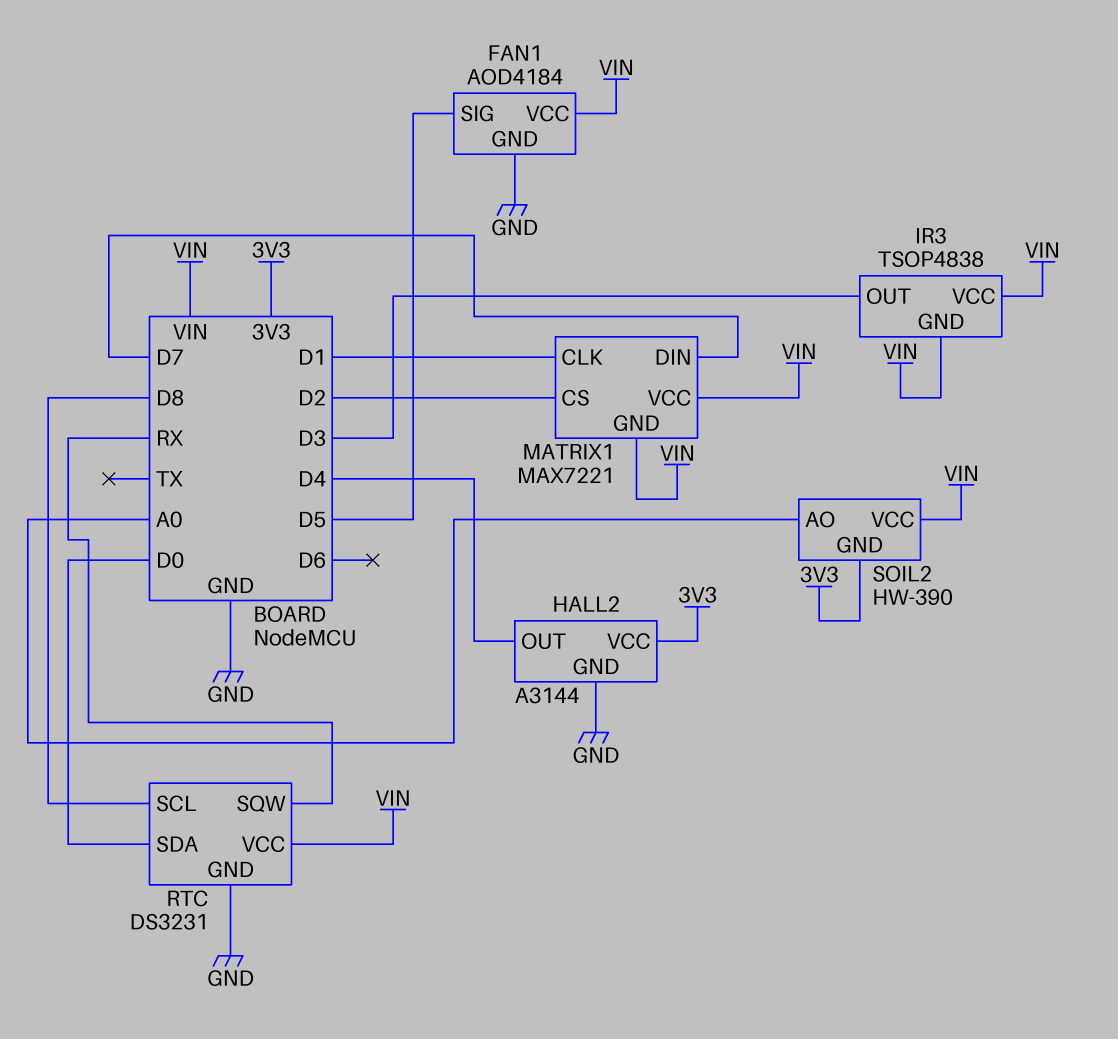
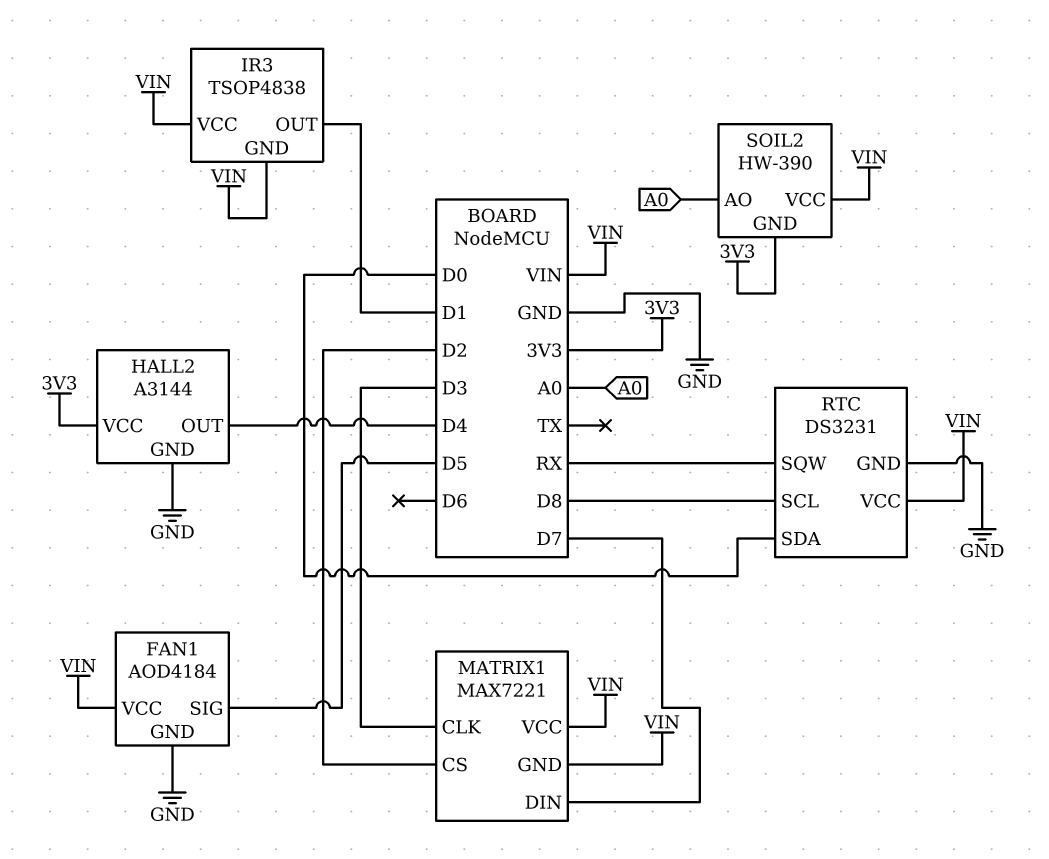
IR3 pin OUT: D3 -> D1
MATRIX1 pin CLK: D1 -> D3

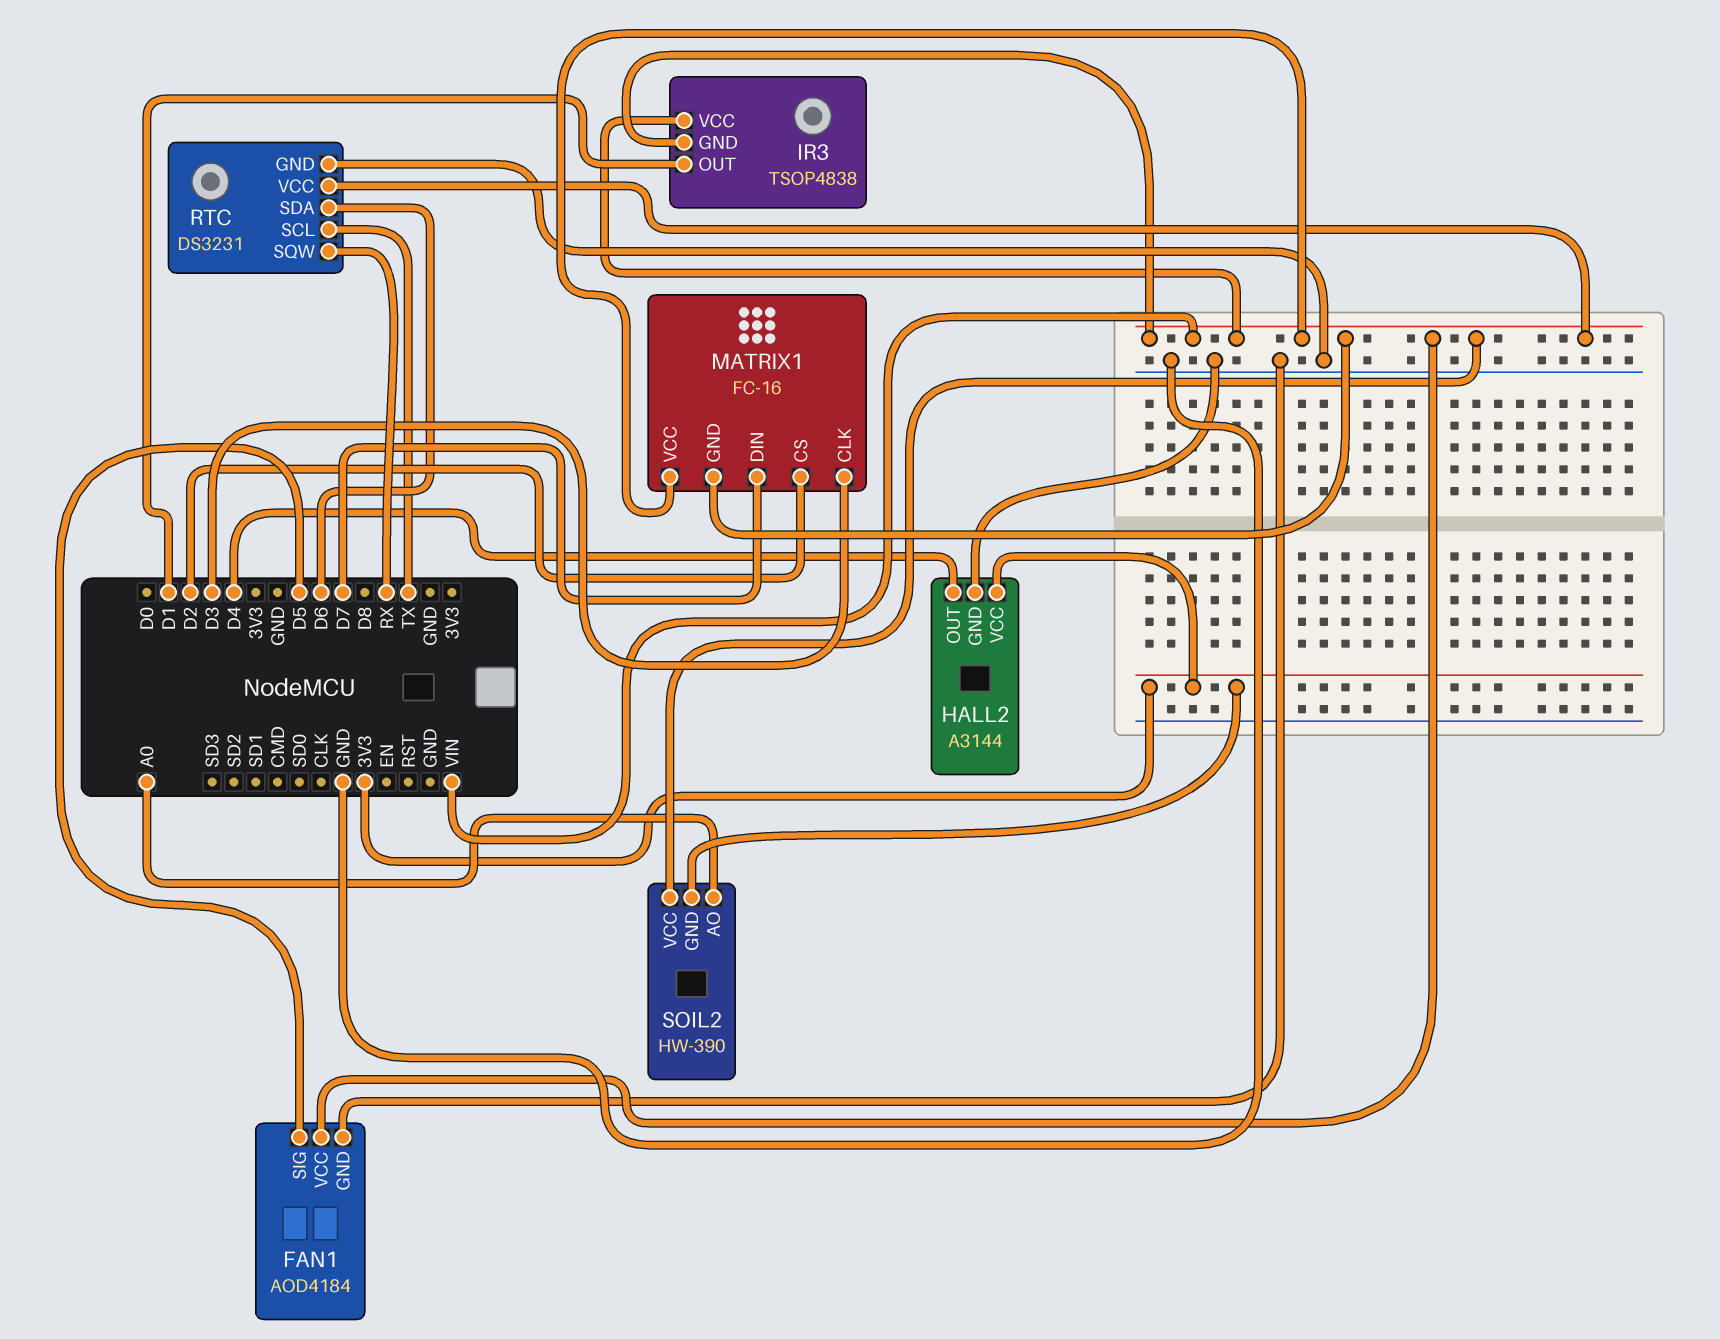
MATRIX1: MAX7221 -> FC-16
RTC pin SCL: D8 -> TX
RTC pin SDA: D0 -> D6

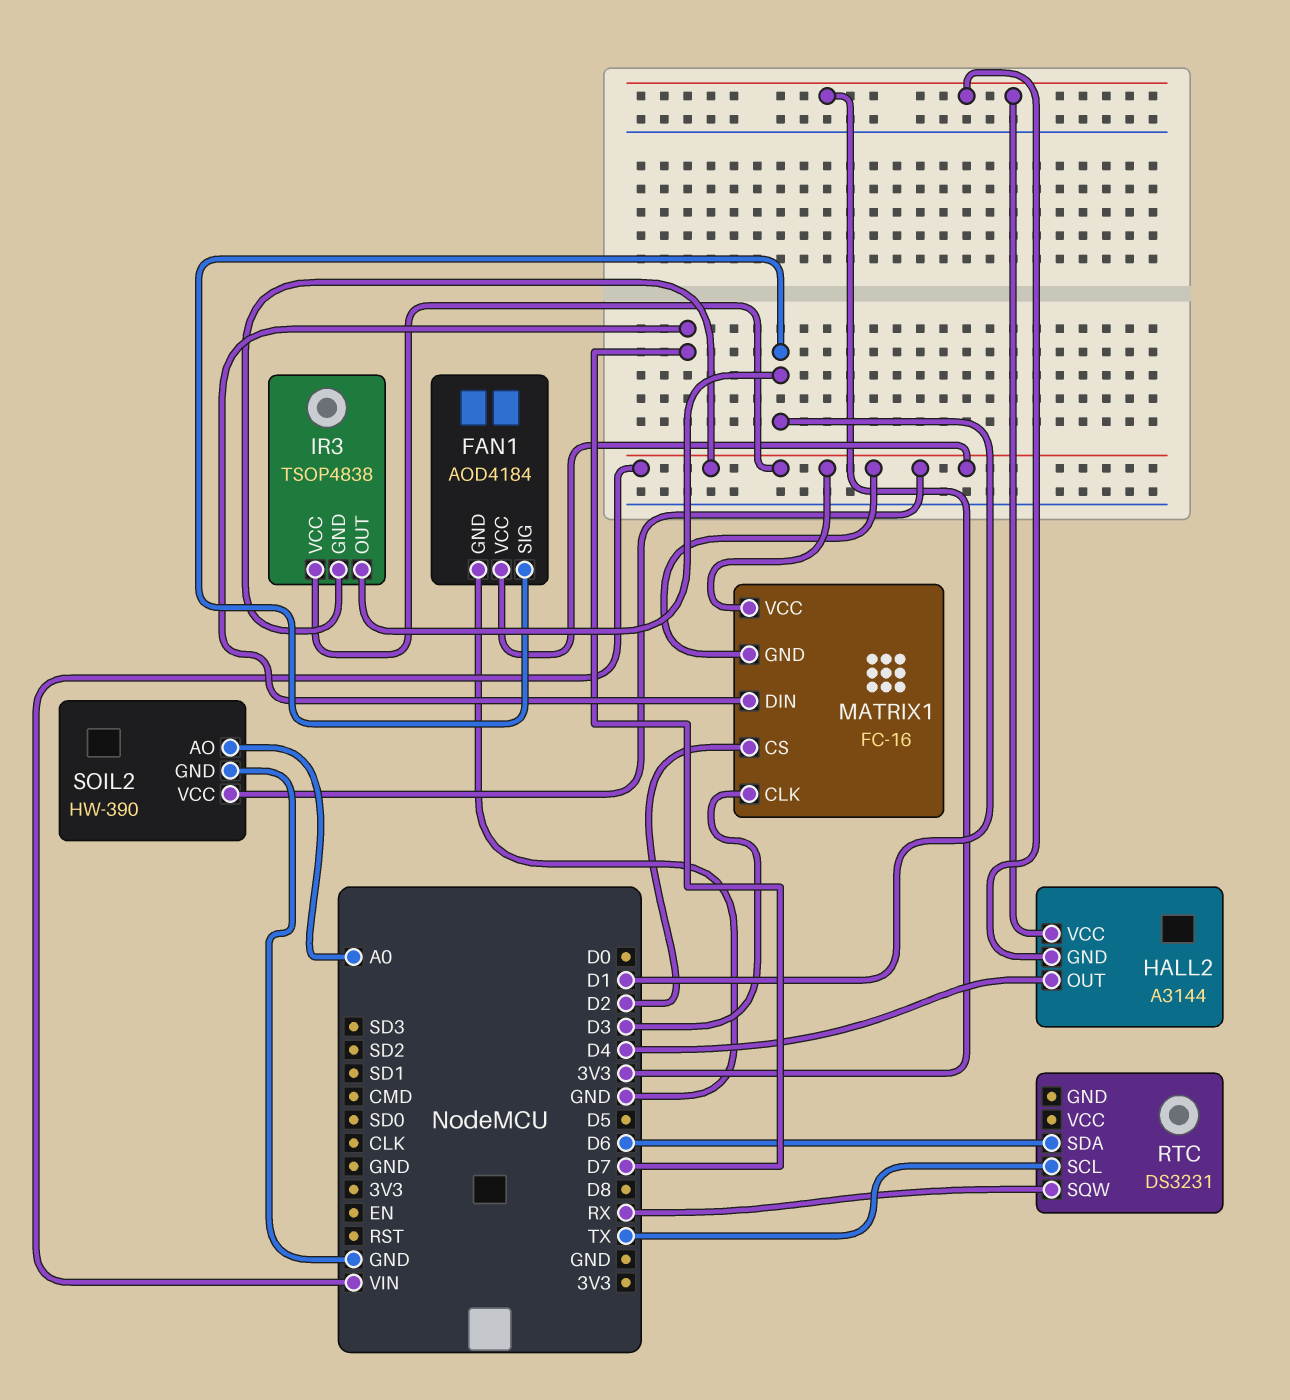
FAN1 pin SIG: D5 -> D1
HALL2 pin GND: GND -> 3V3
RTC pin GND: GND -> none
RTC pin VCC: VIN -> none
SOIL2 pin GND: 3V3 -> GND

